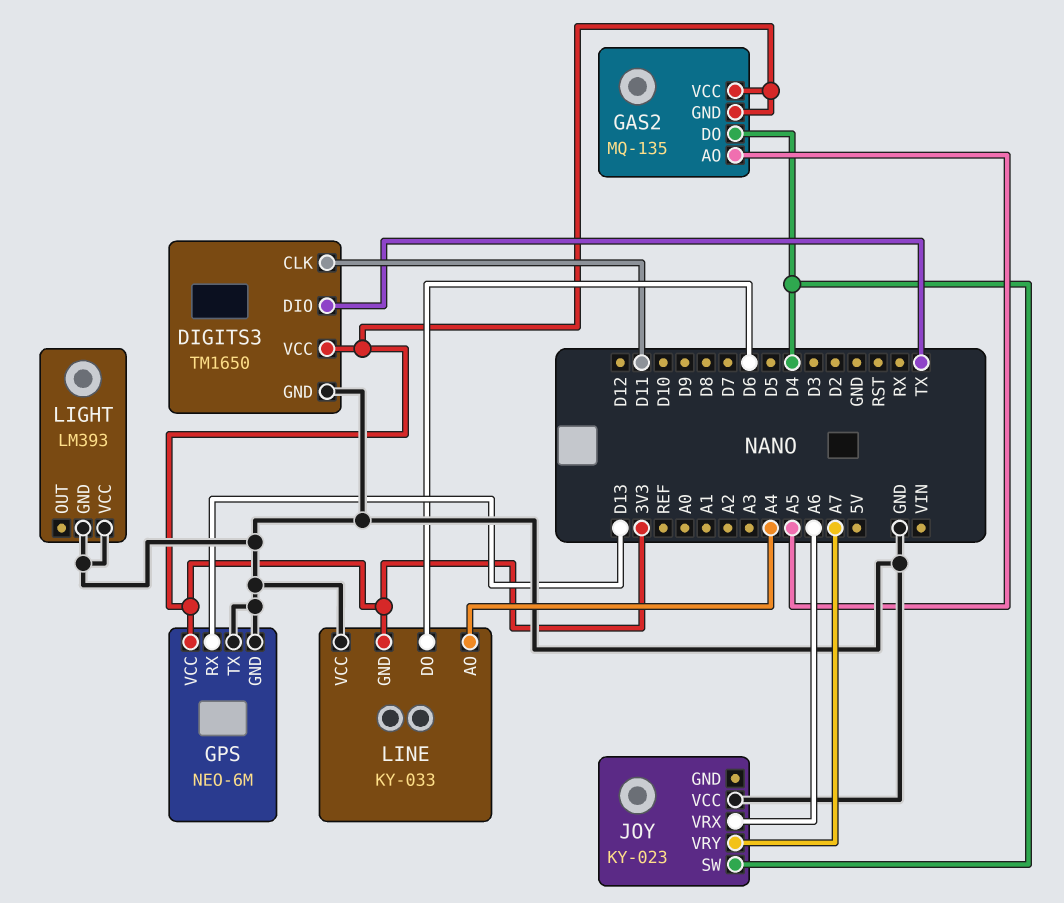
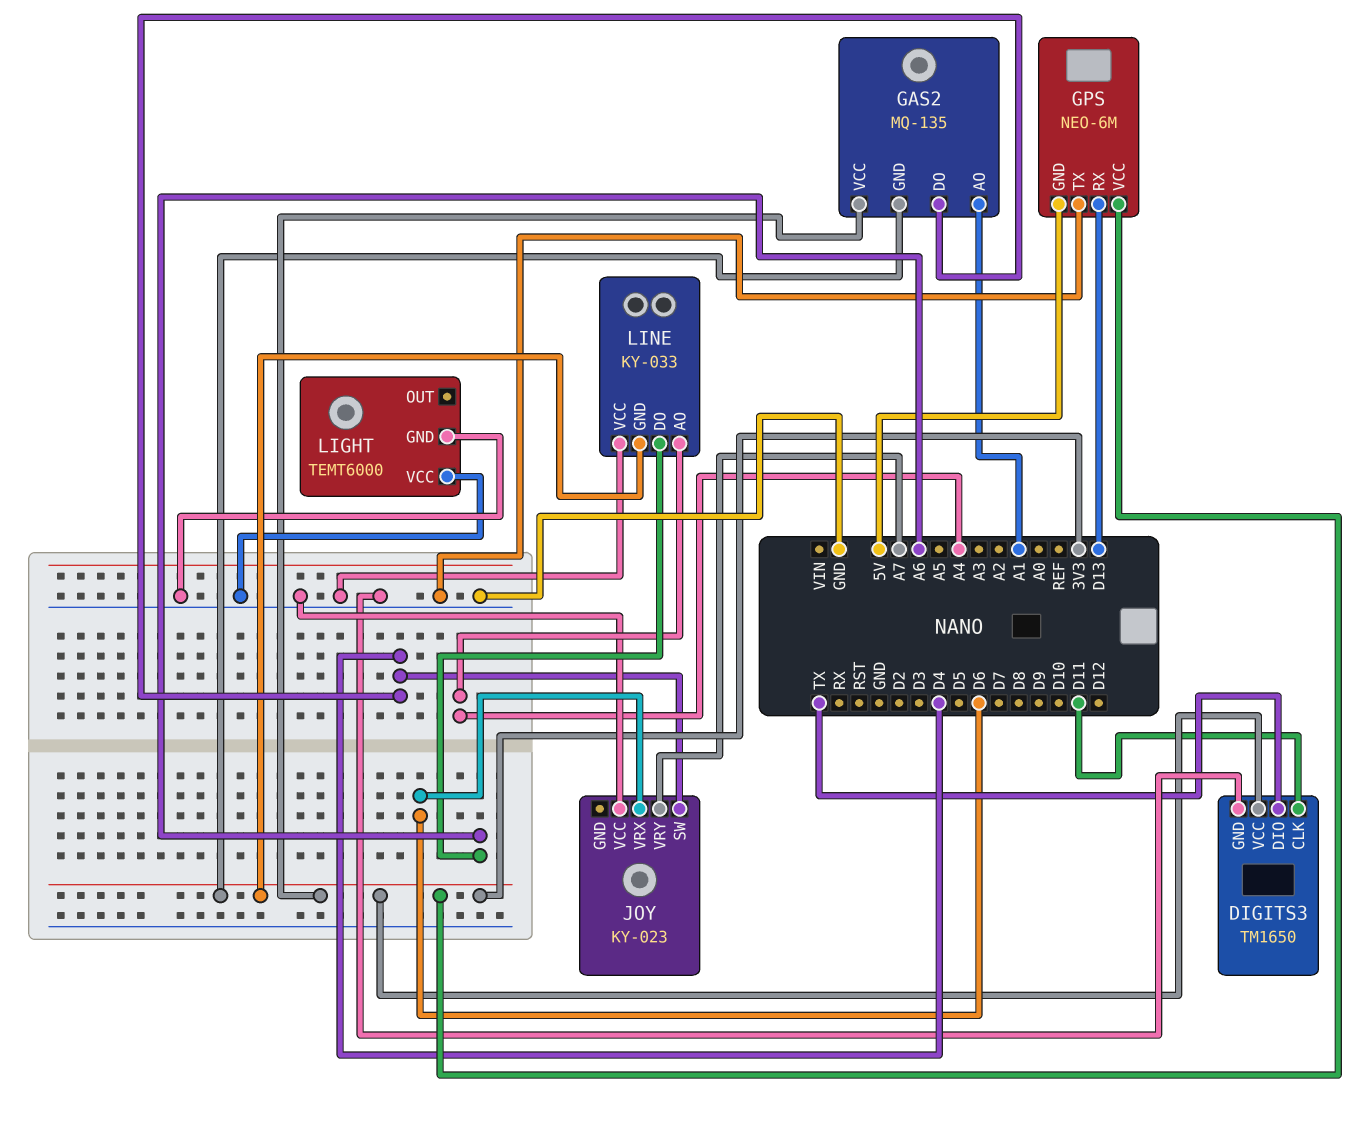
GAS2 pin AO: A5 -> A1
GPS pin GND: GND -> 5V
JOY pin VRX: A6 -> D6
LIGHT: LM393 -> TEMT6000
LINE pin DO: D6 -> A6

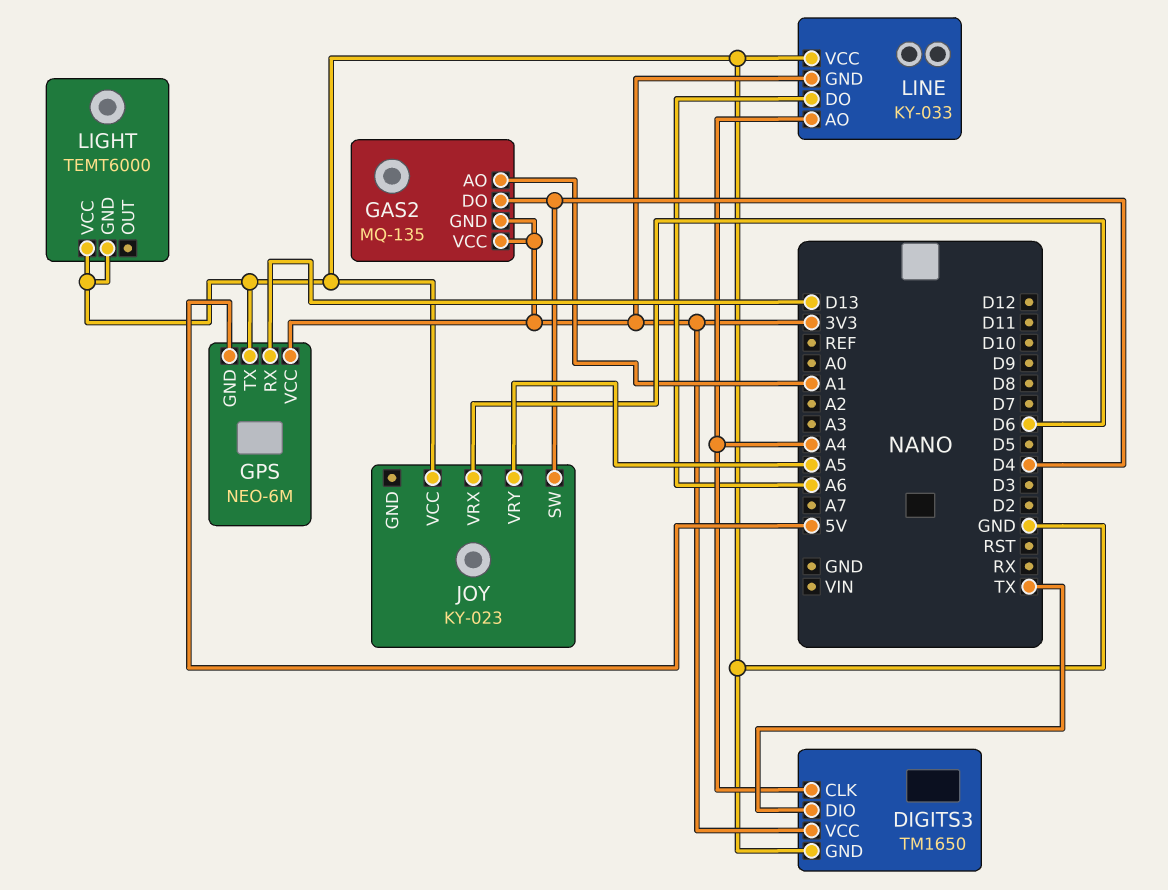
DIGITS3 pin CLK: D11 -> A4
JOY pin VRY: A7 -> A5

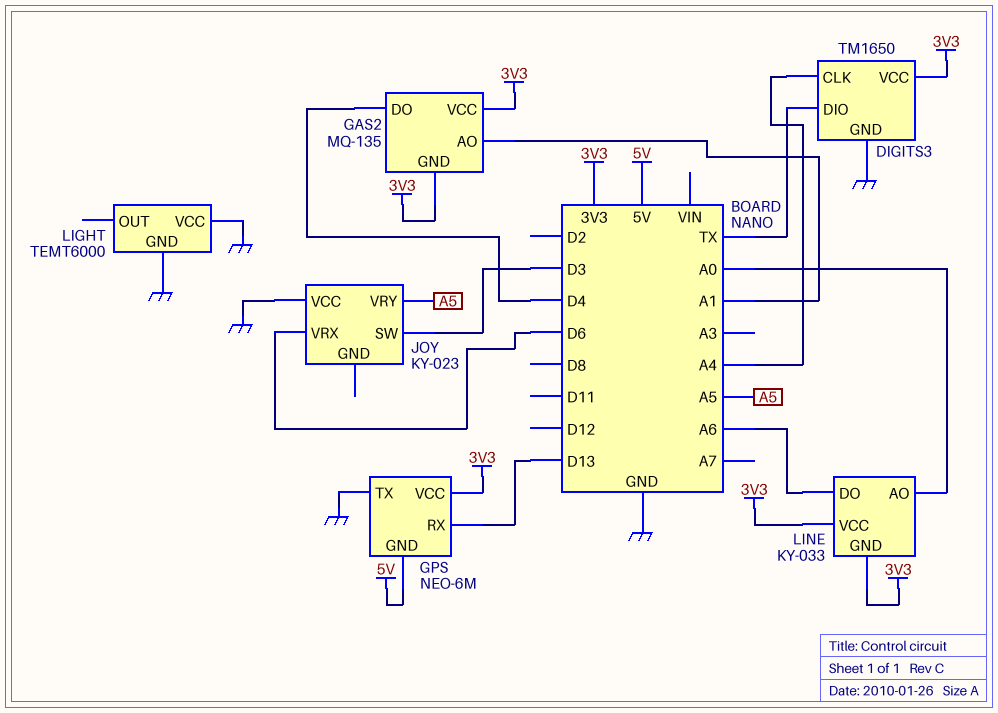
JOY pin SW: D4 -> D3
LINE pin AO: A4 -> A0
LINE pin VCC: GND -> 3V3

